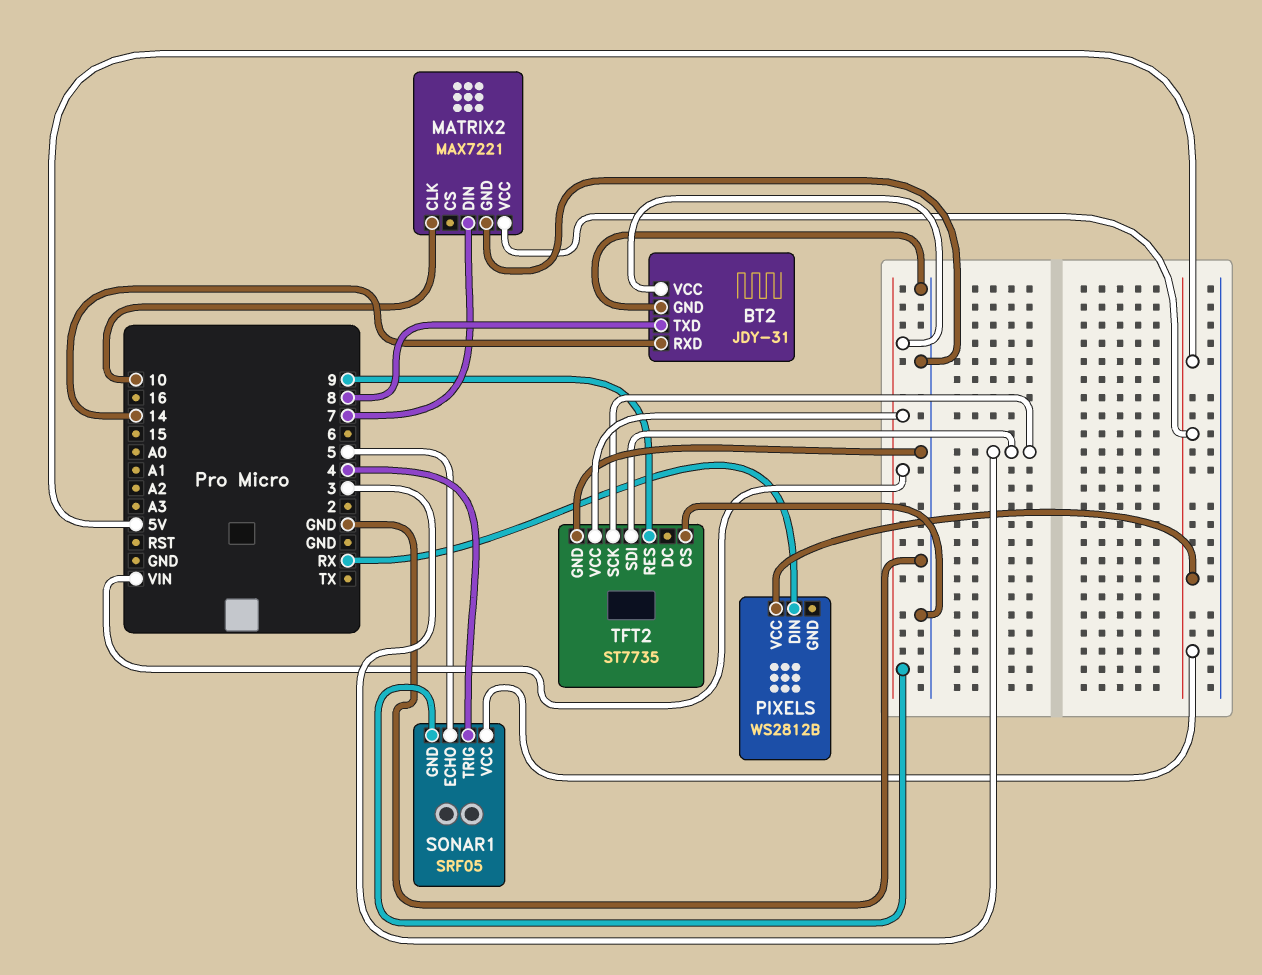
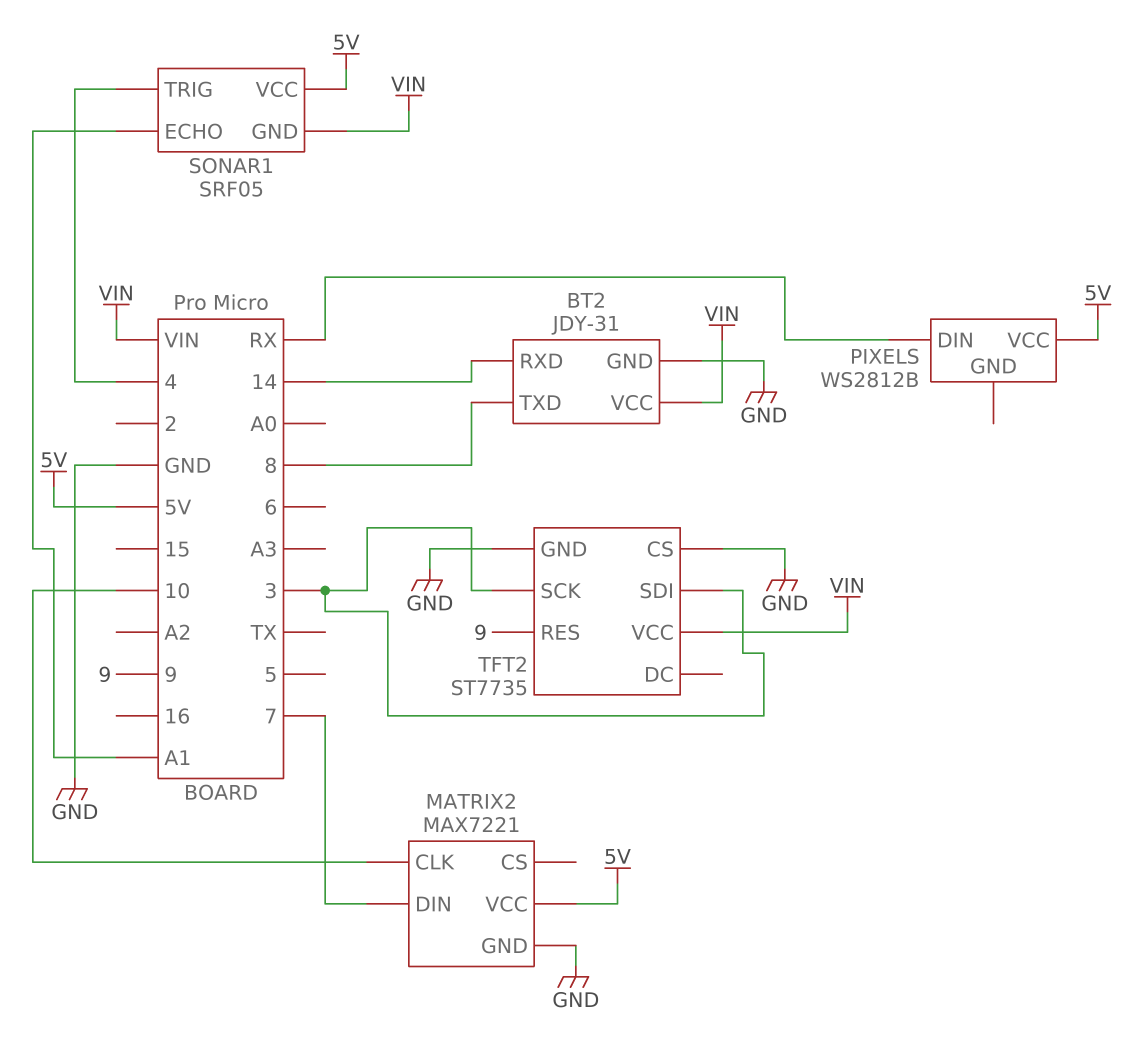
SONAR1 pin ECHO: 5 -> A1

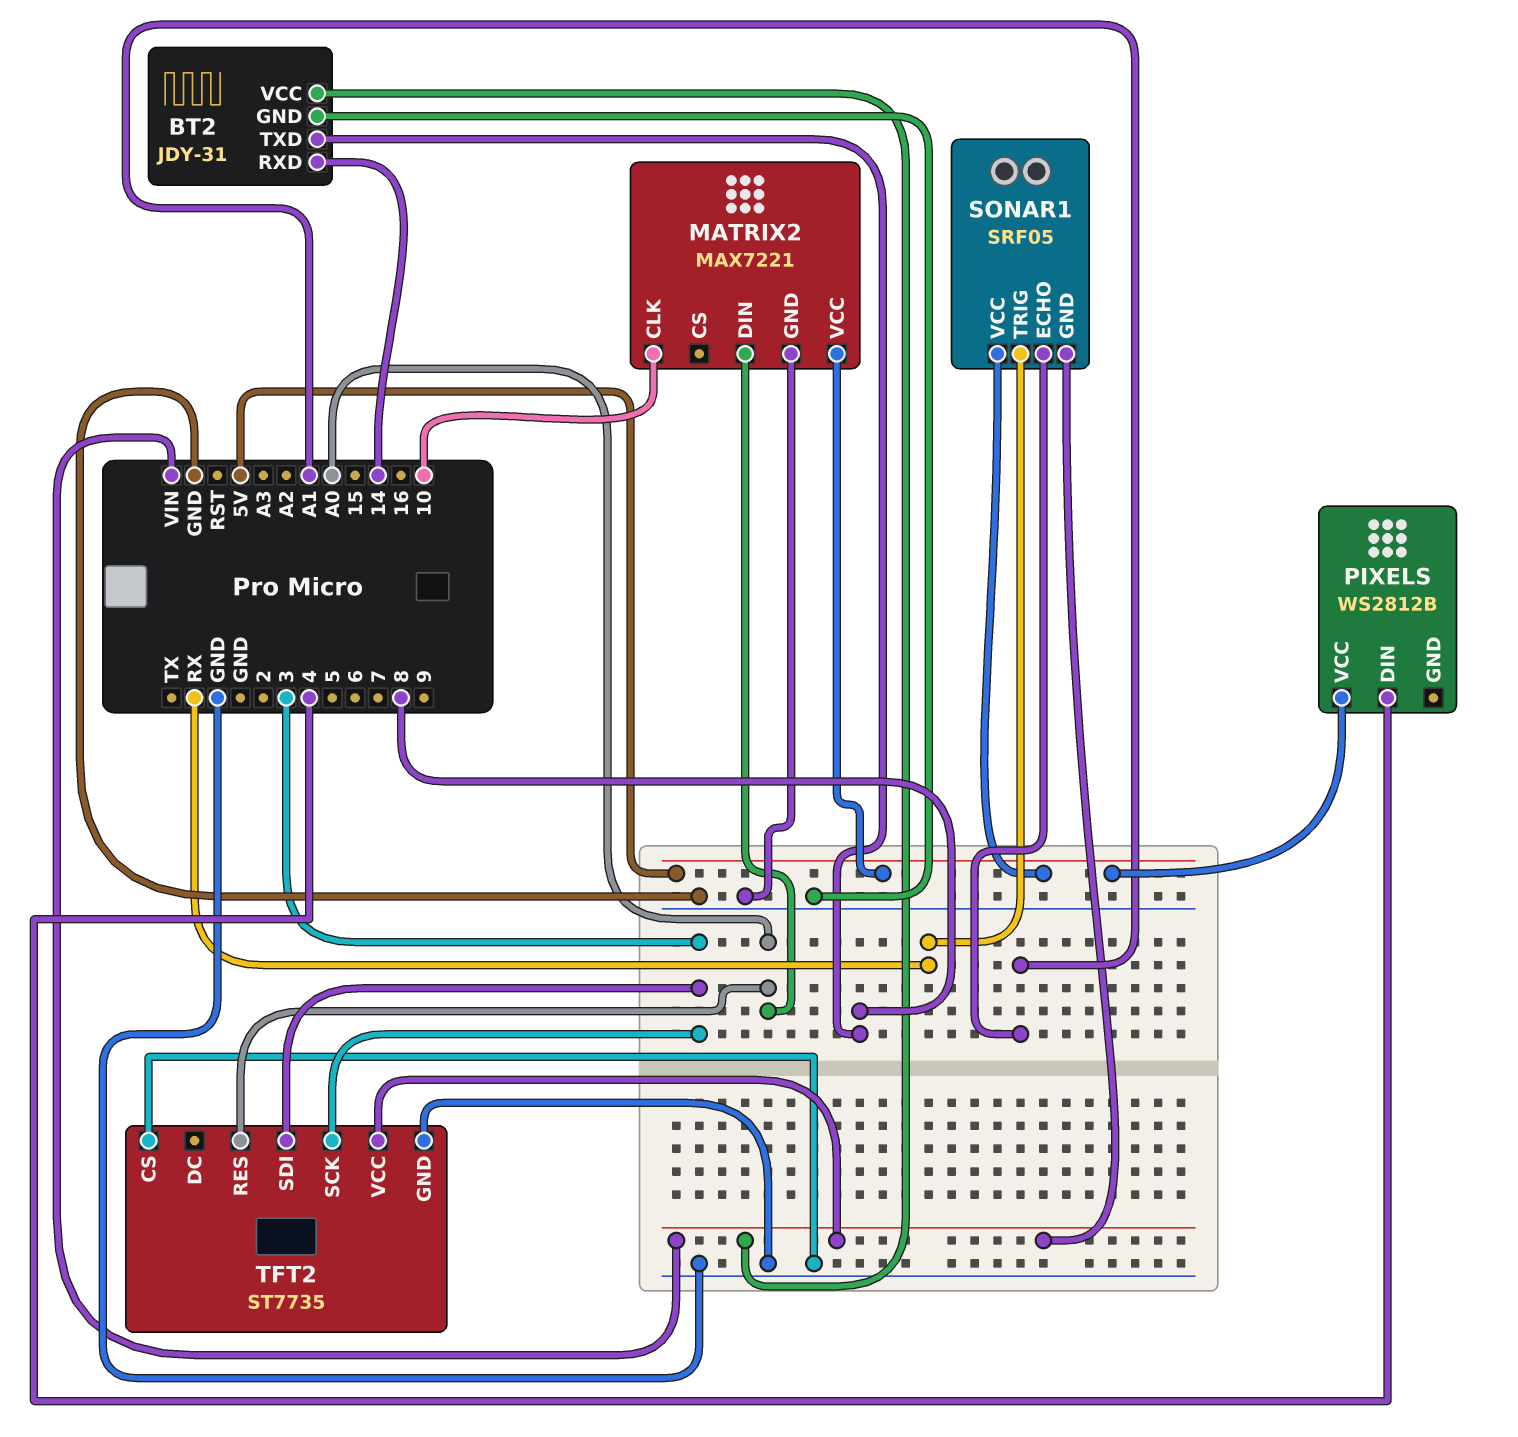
MATRIX2 pin DIN: 7 -> A0
PIXELS pin DIN: RX -> 4
SONAR1 pin TRIG: 4 -> RX
TFT2 pin RES: 9 -> A0

